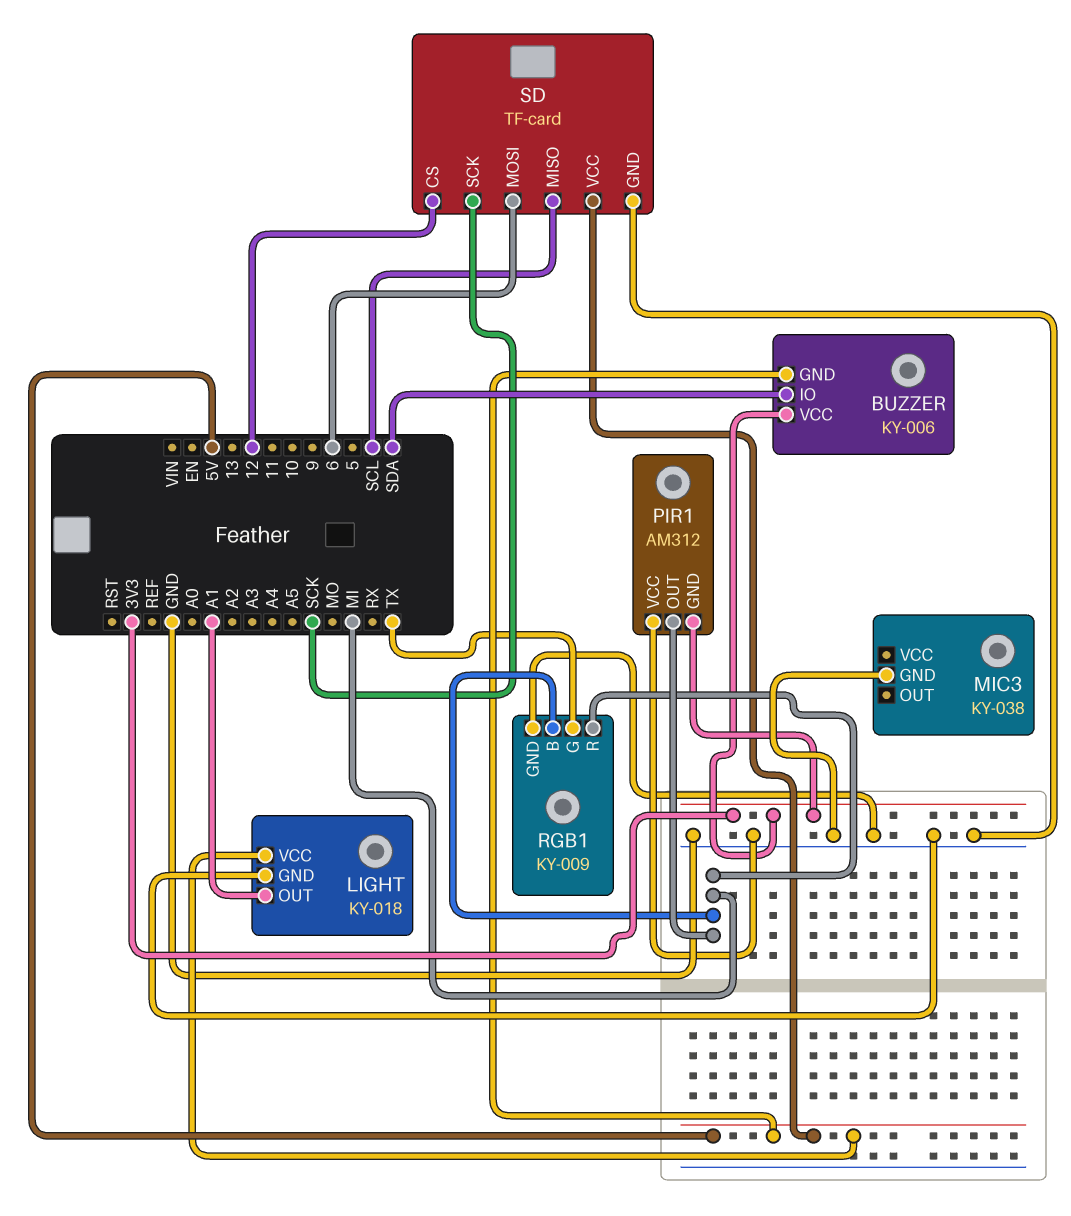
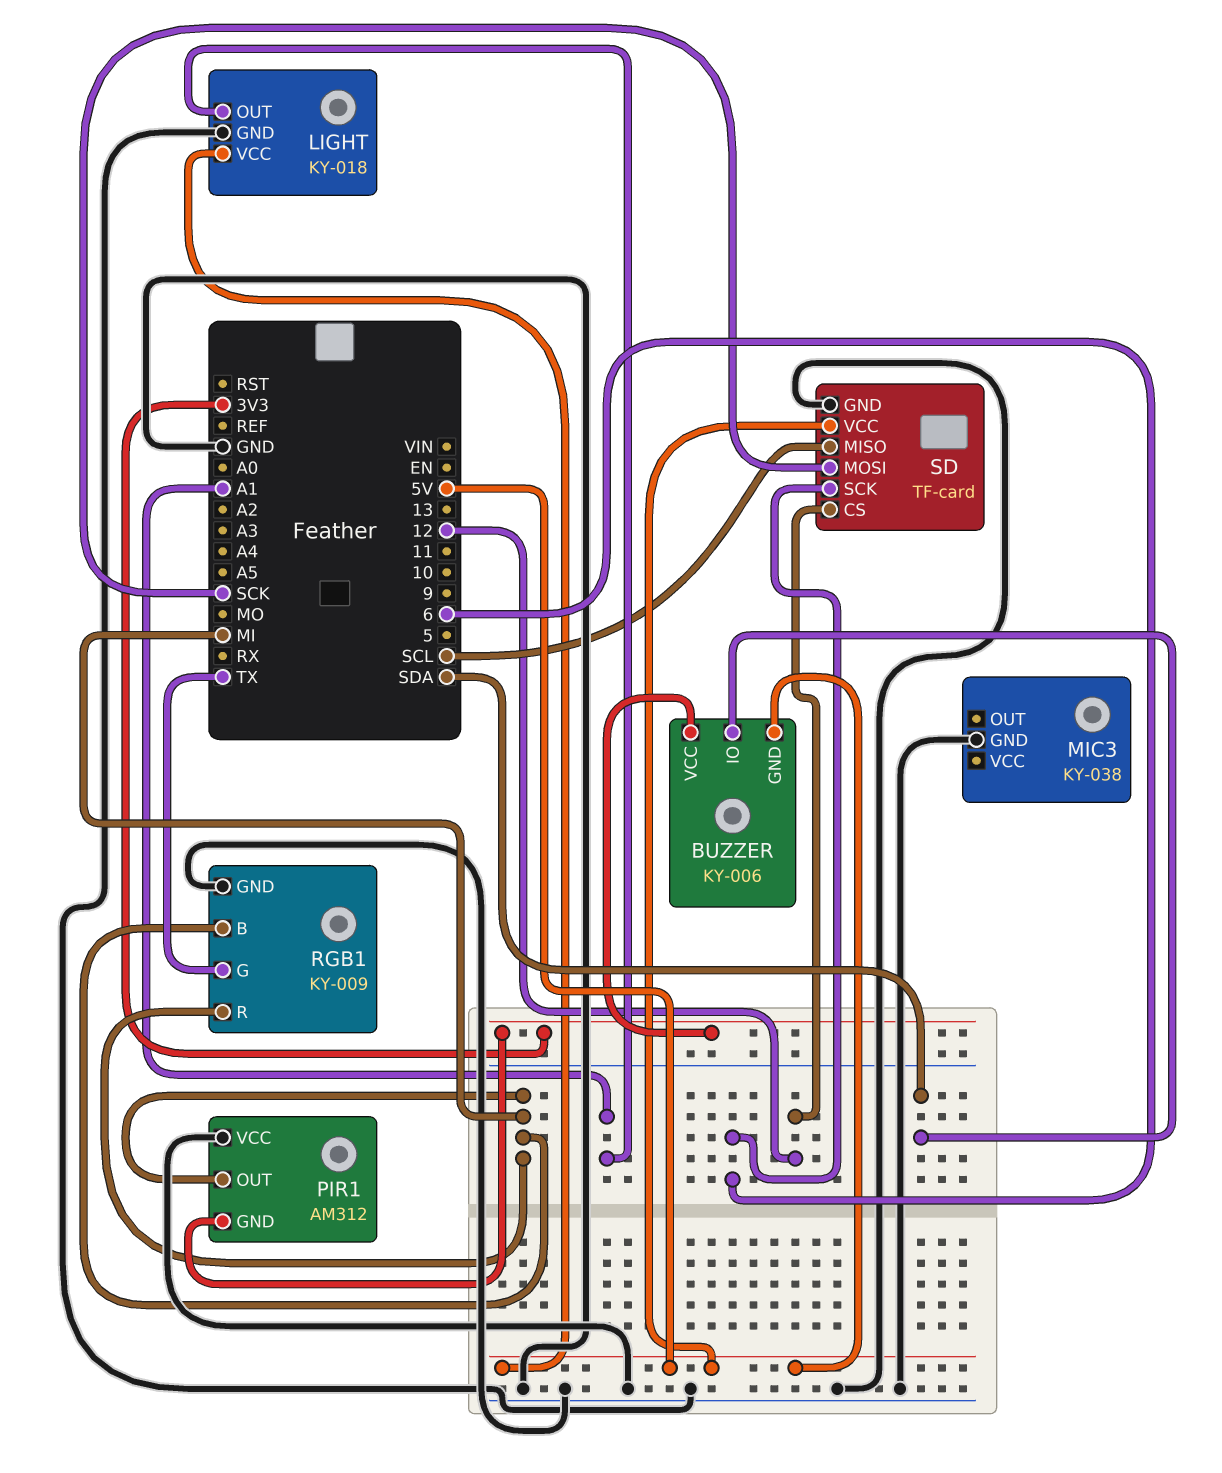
SD pin MOSI: 6 -> SCK
SD pin SCK: SCK -> 6

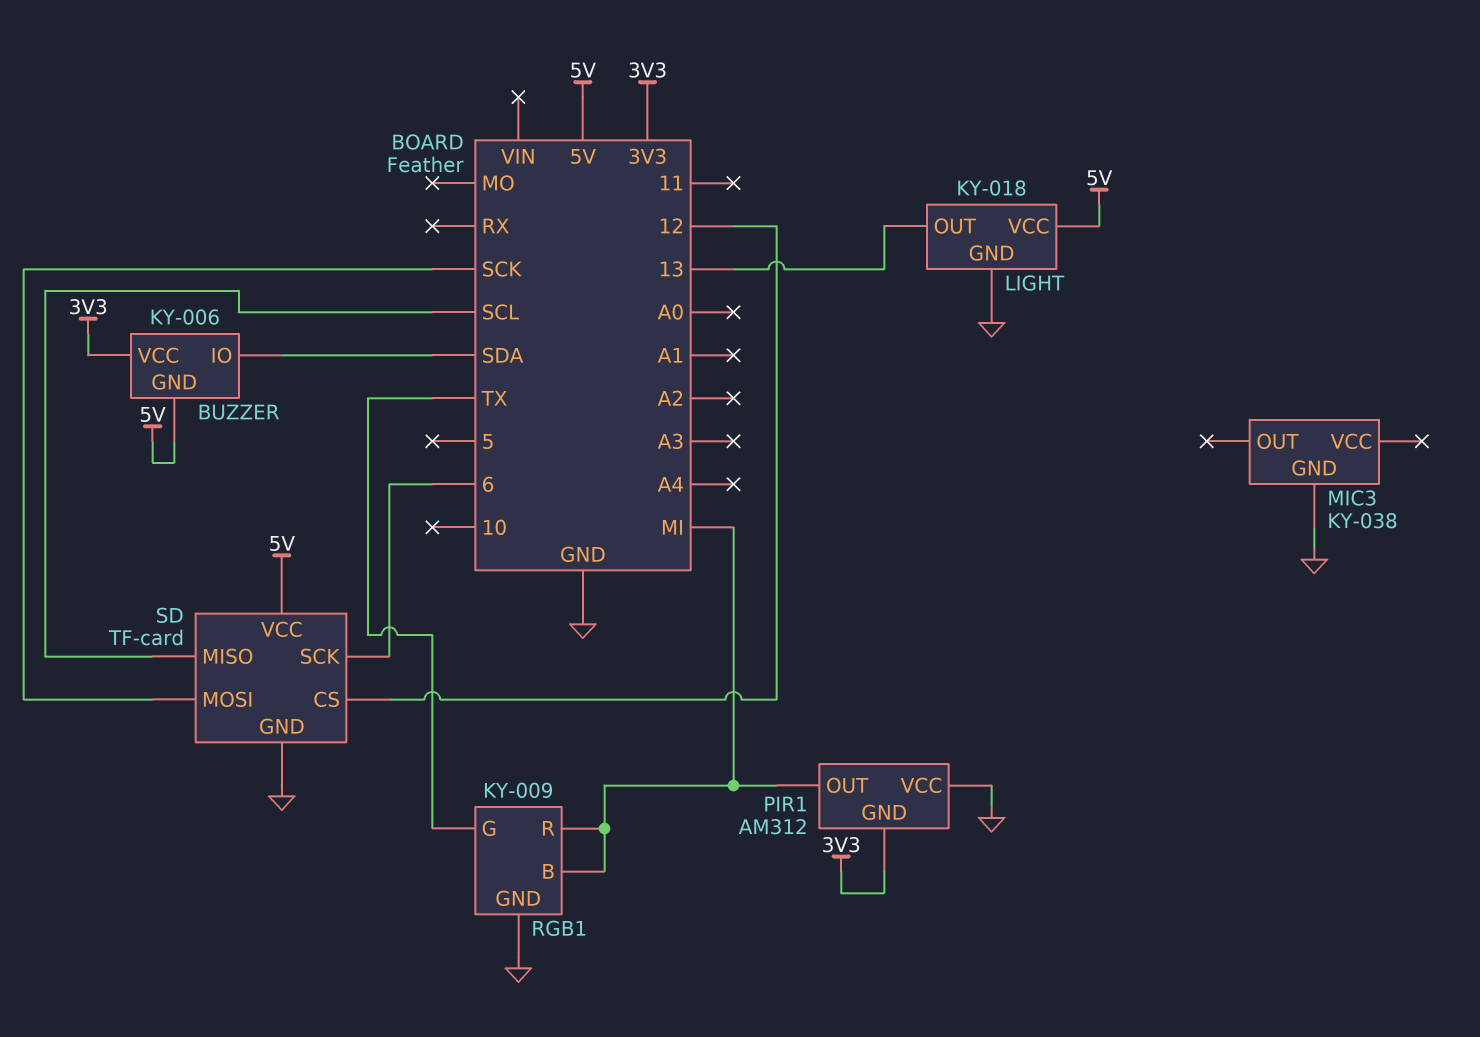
LIGHT pin OUT: A1 -> 13

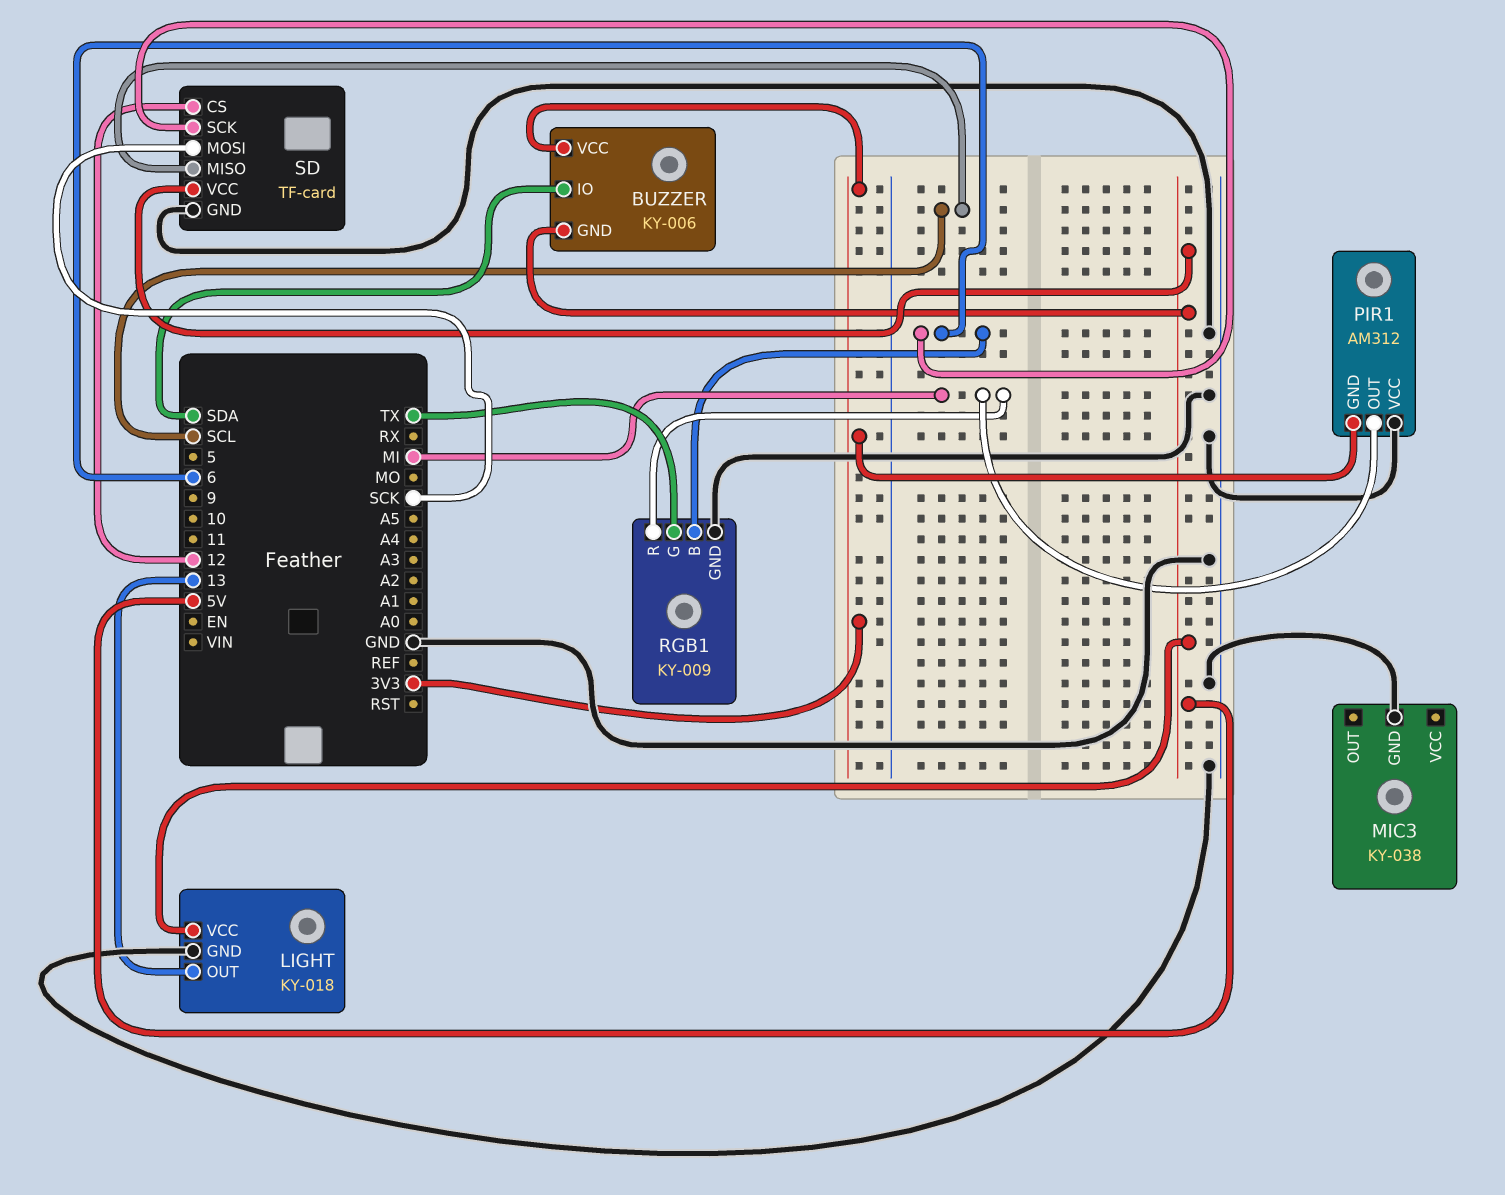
RGB1 pin B: MI -> 6

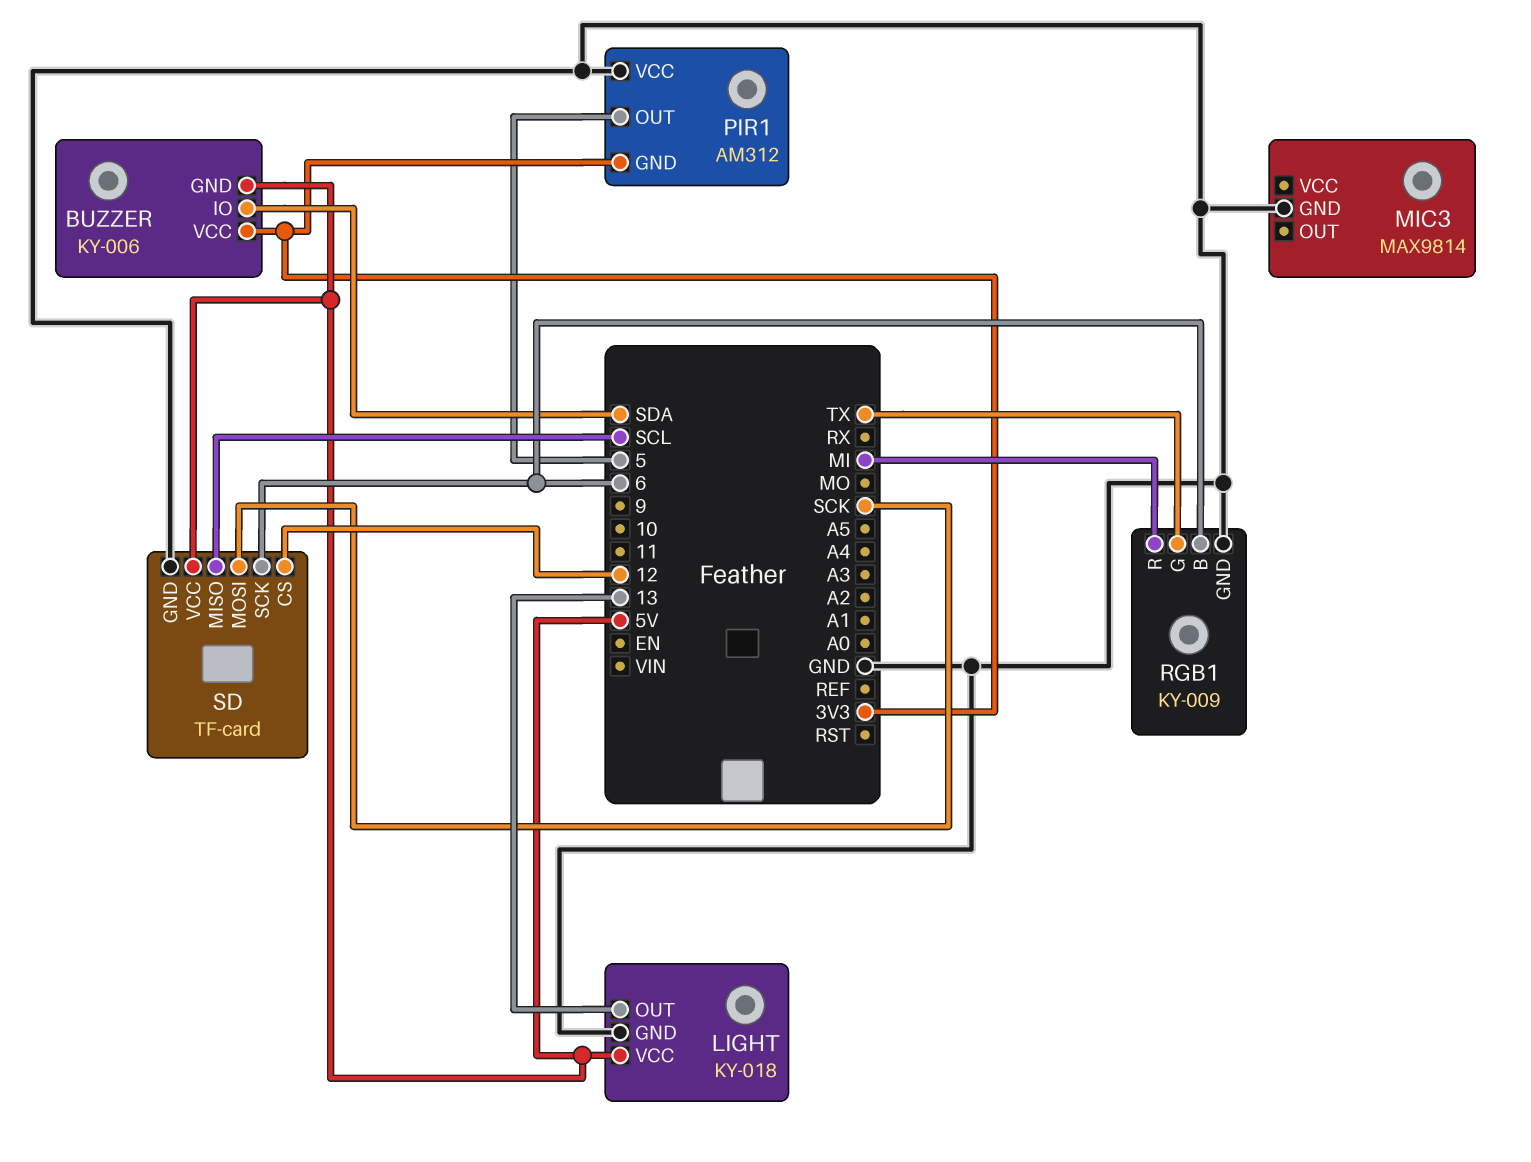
MIC3: KY-038 -> MAX9814
PIR1 pin OUT: MI -> 5

